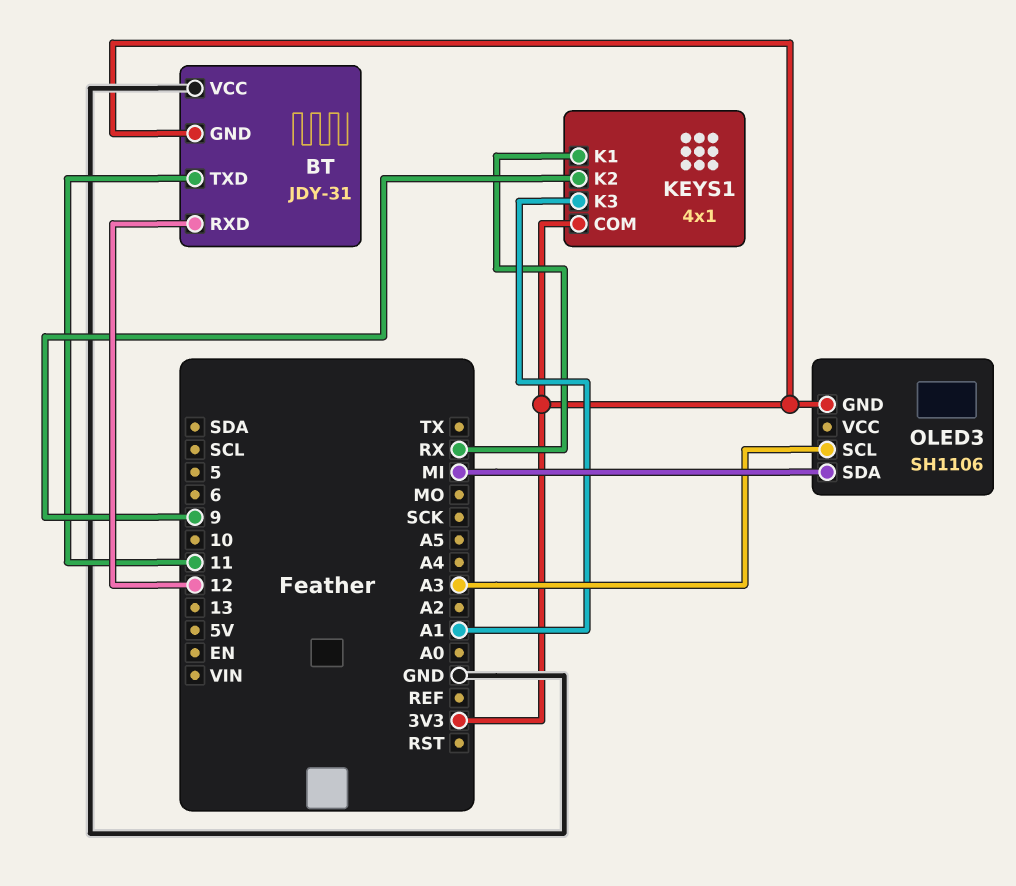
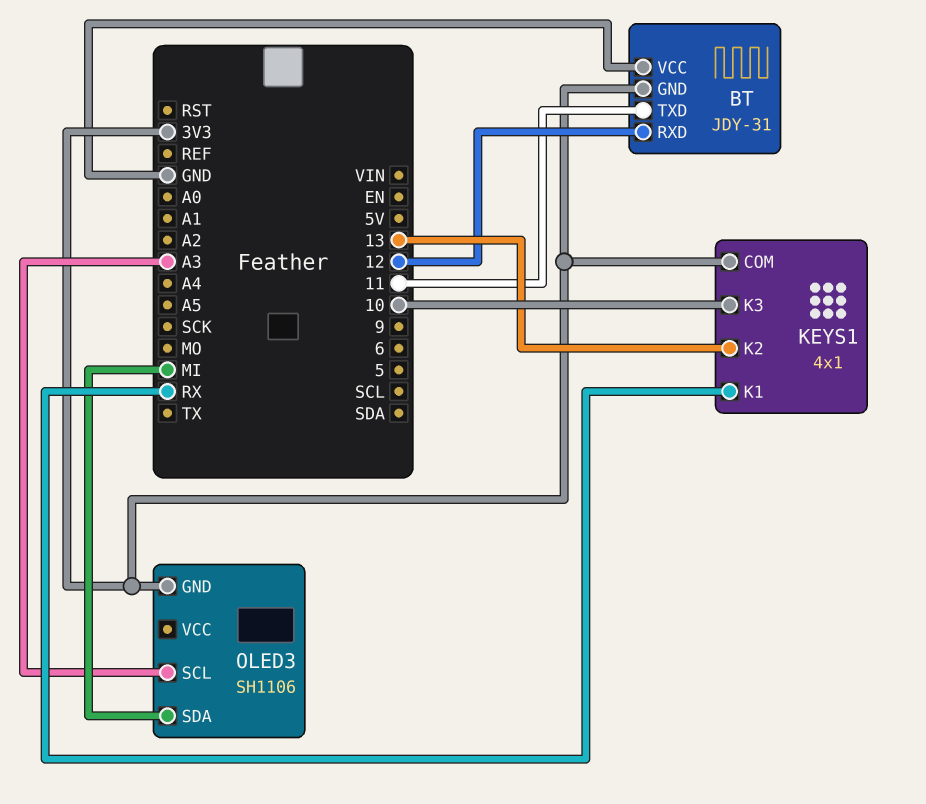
KEYS1 pin K2: 9 -> 13
KEYS1 pin K3: A1 -> 10

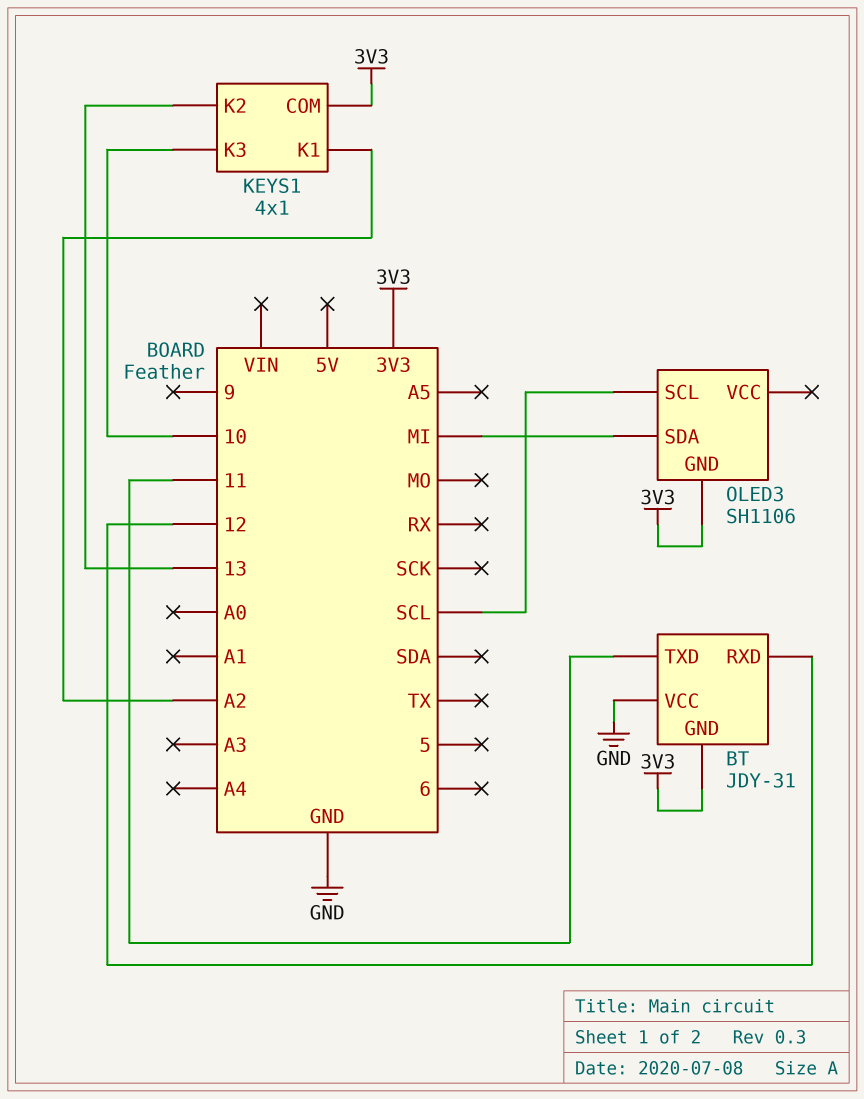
KEYS1 pin K1: RX -> A2
OLED3 pin SCL: A3 -> SCL

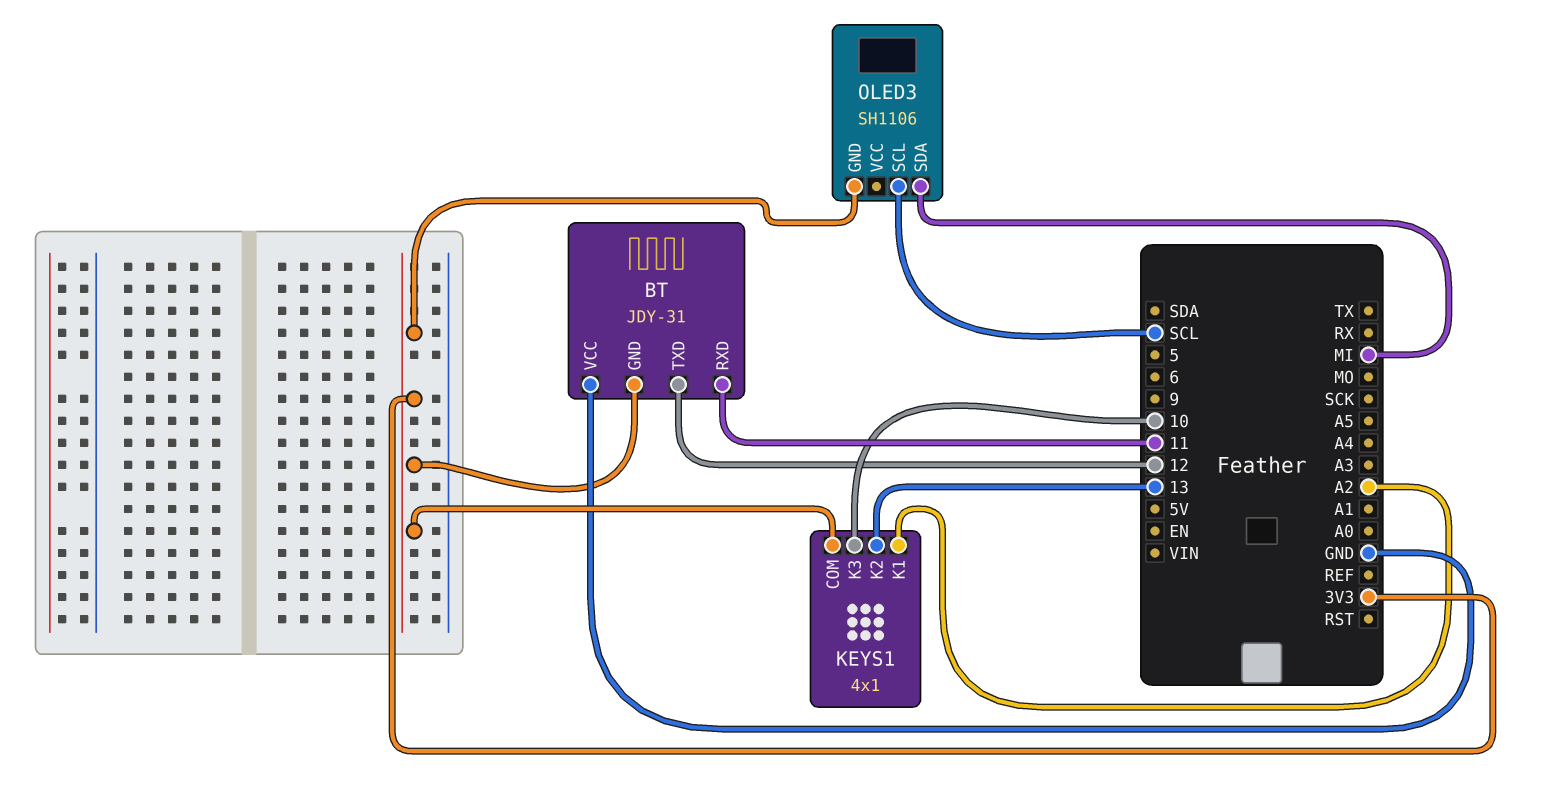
BT pin RXD: 12 -> 11
BT pin TXD: 11 -> 12

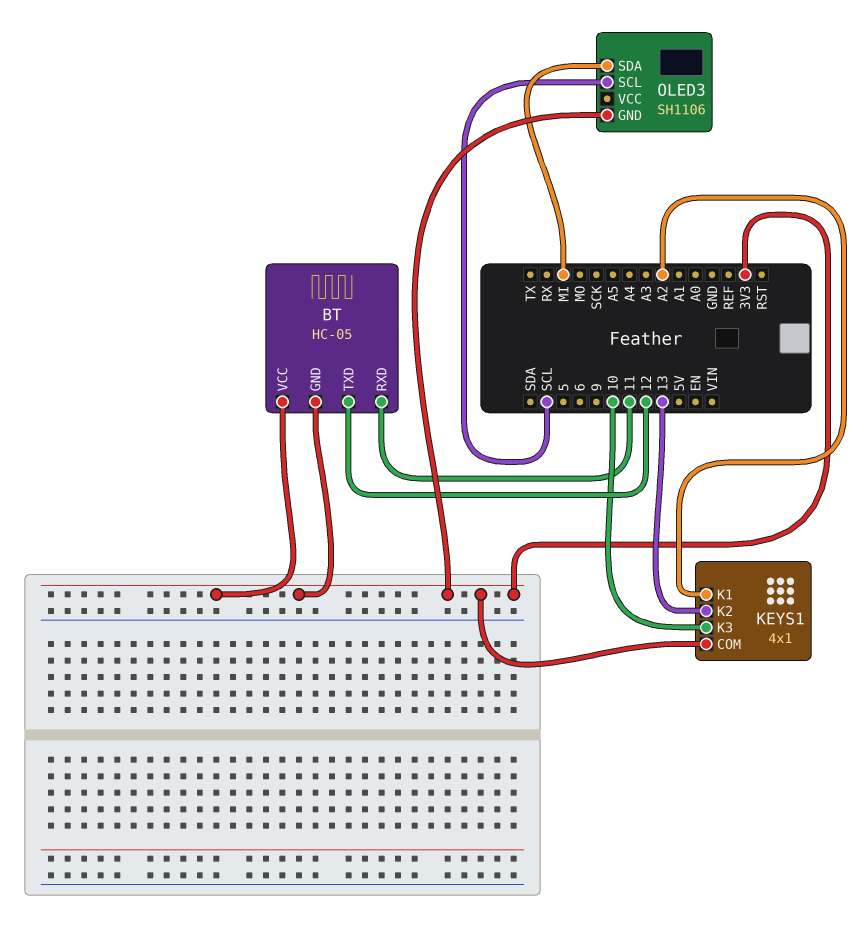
BT: JDY-31 -> HC-05
BT pin VCC: GND -> 3V3

